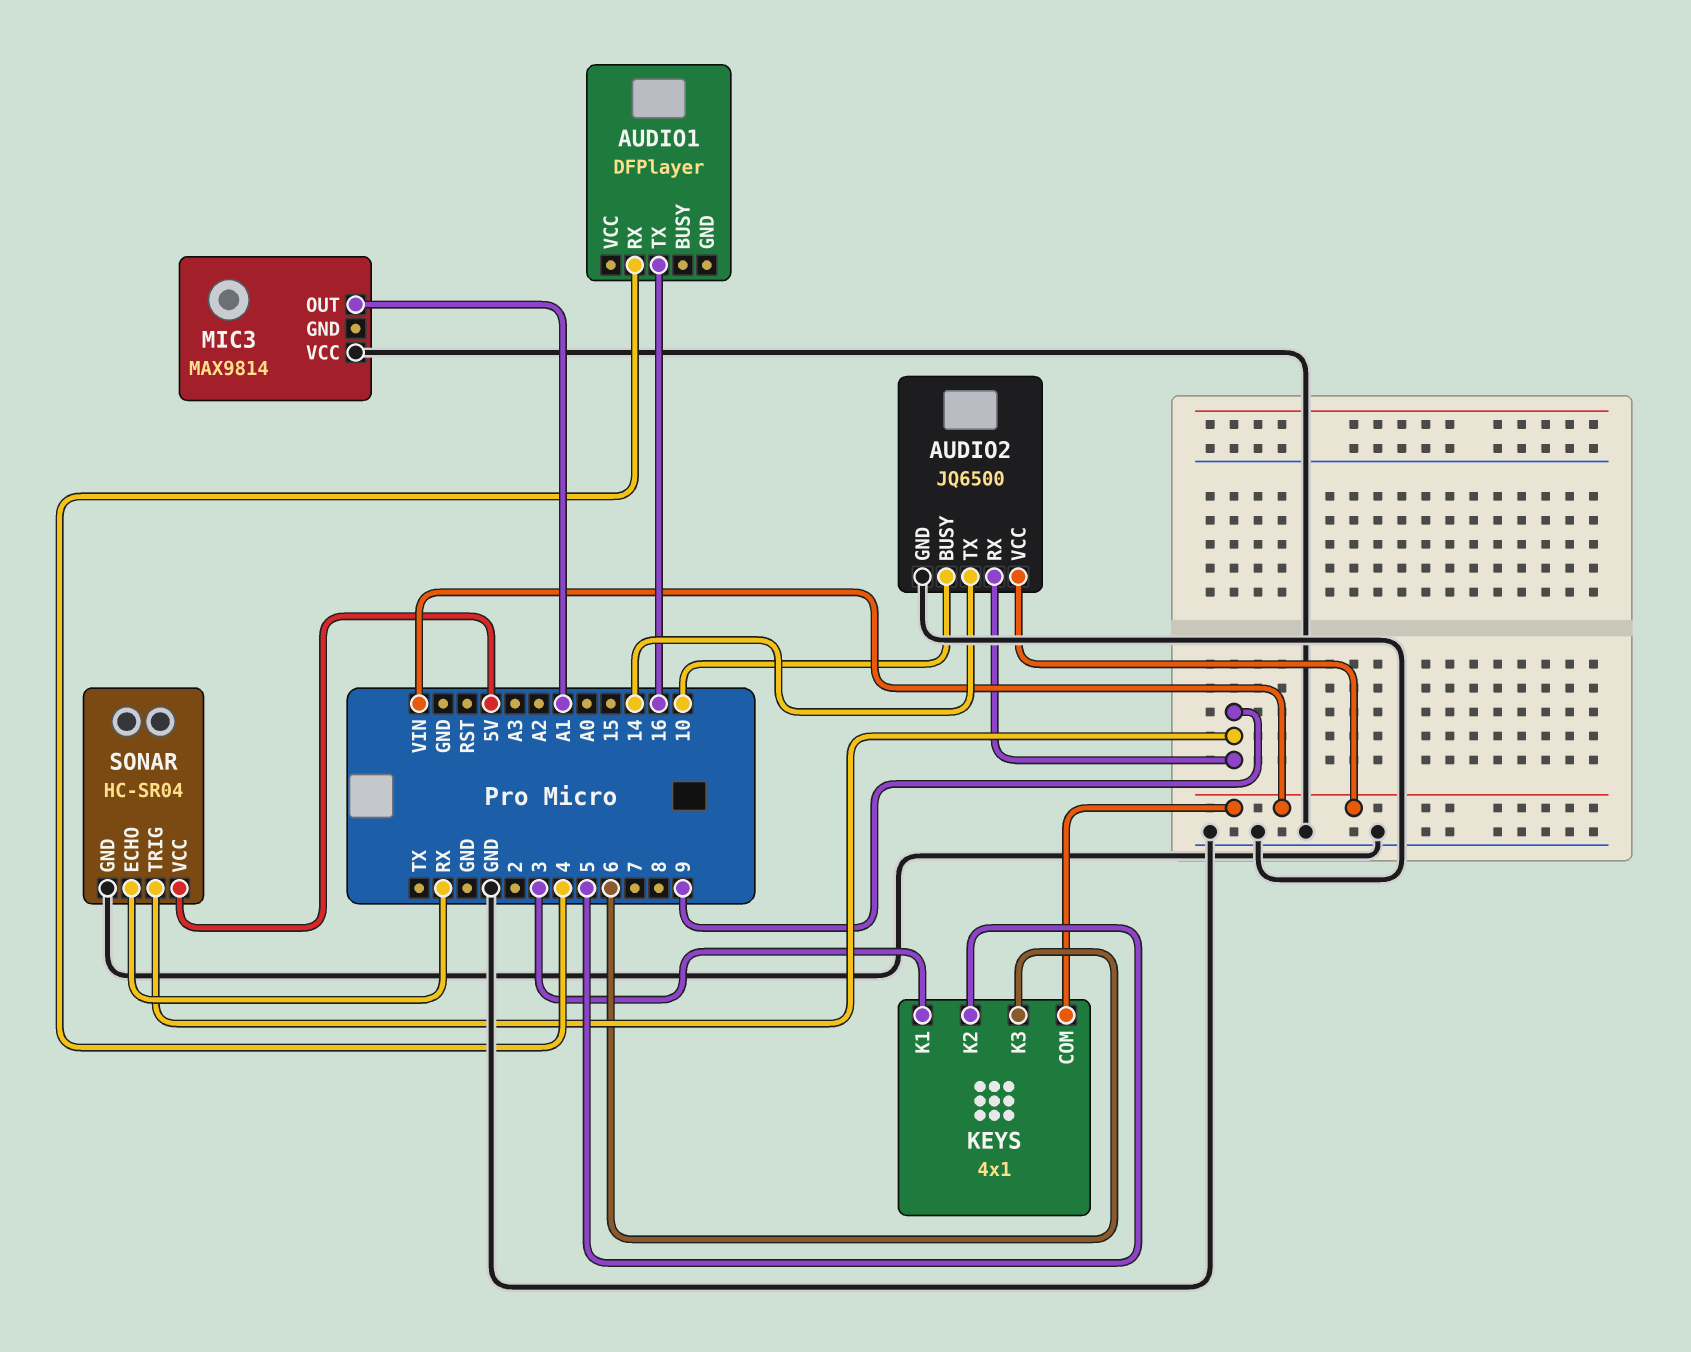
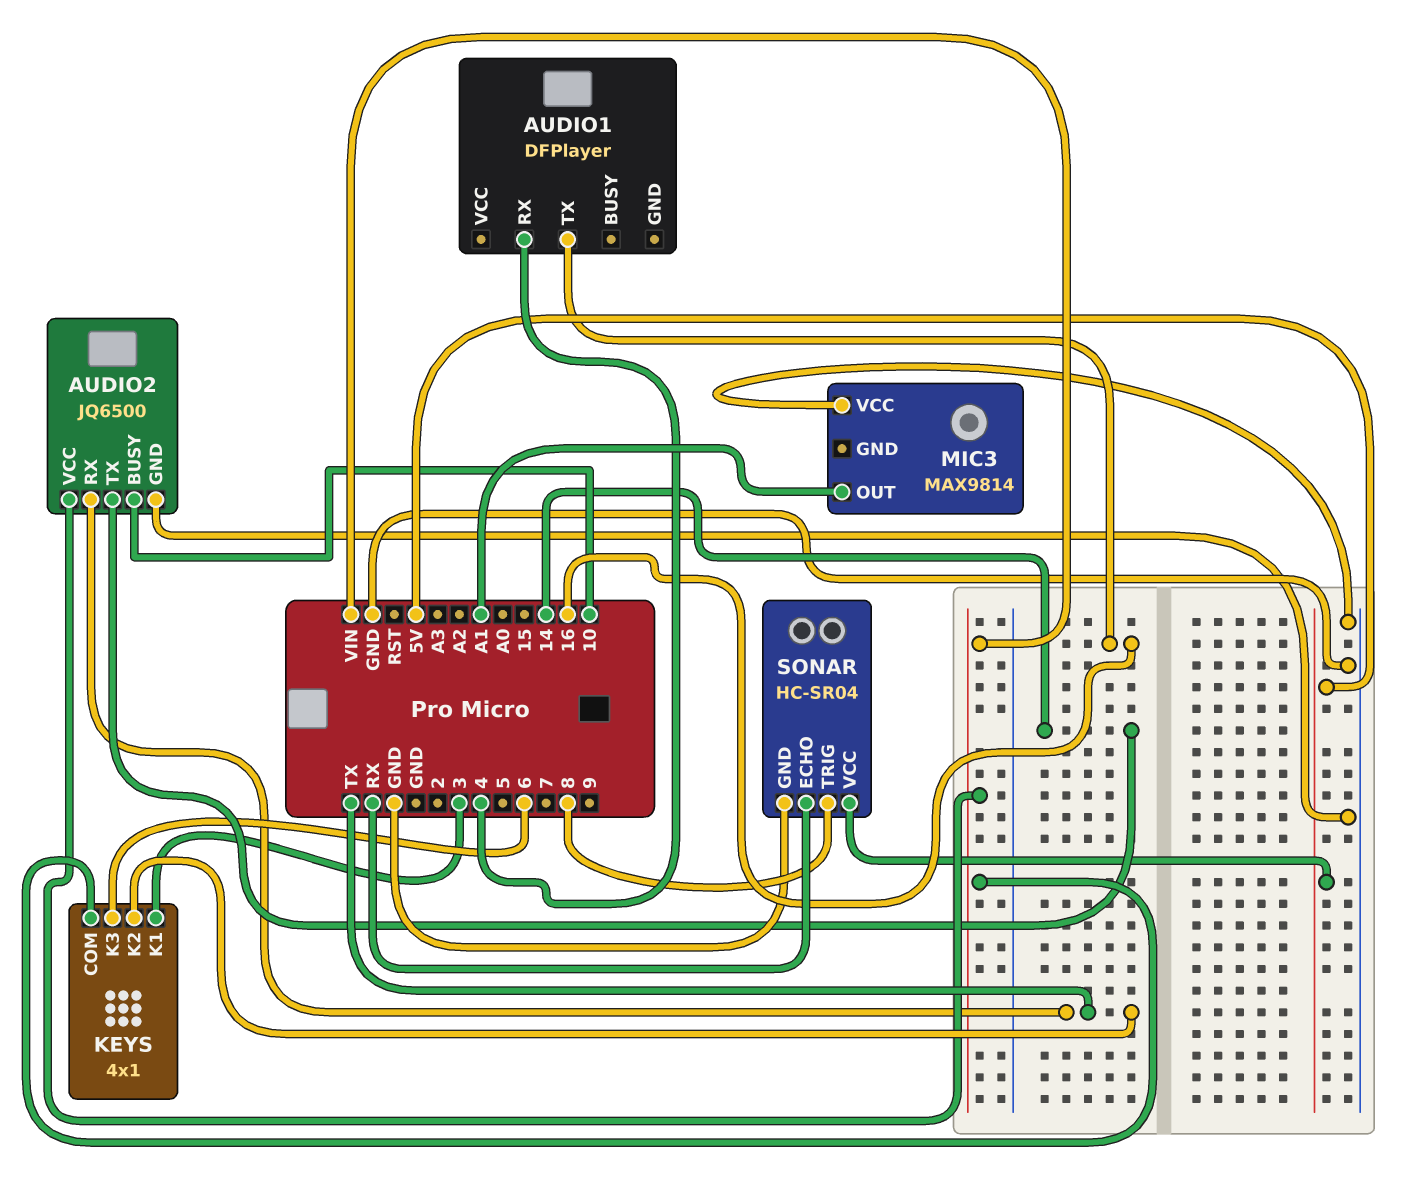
AUDIO2 pin RX: 9 -> TX
KEYS pin K2: 5 -> TX
SONAR pin TRIG: 9 -> 8

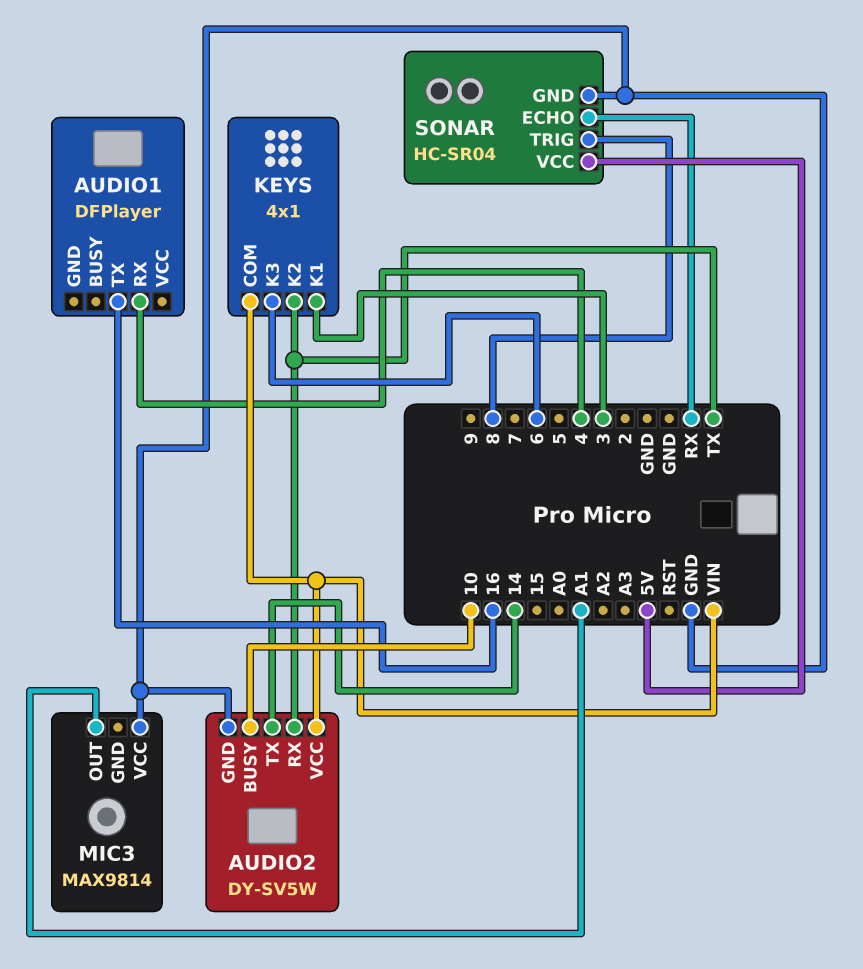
AUDIO2: JQ6500 -> DY-SV5W

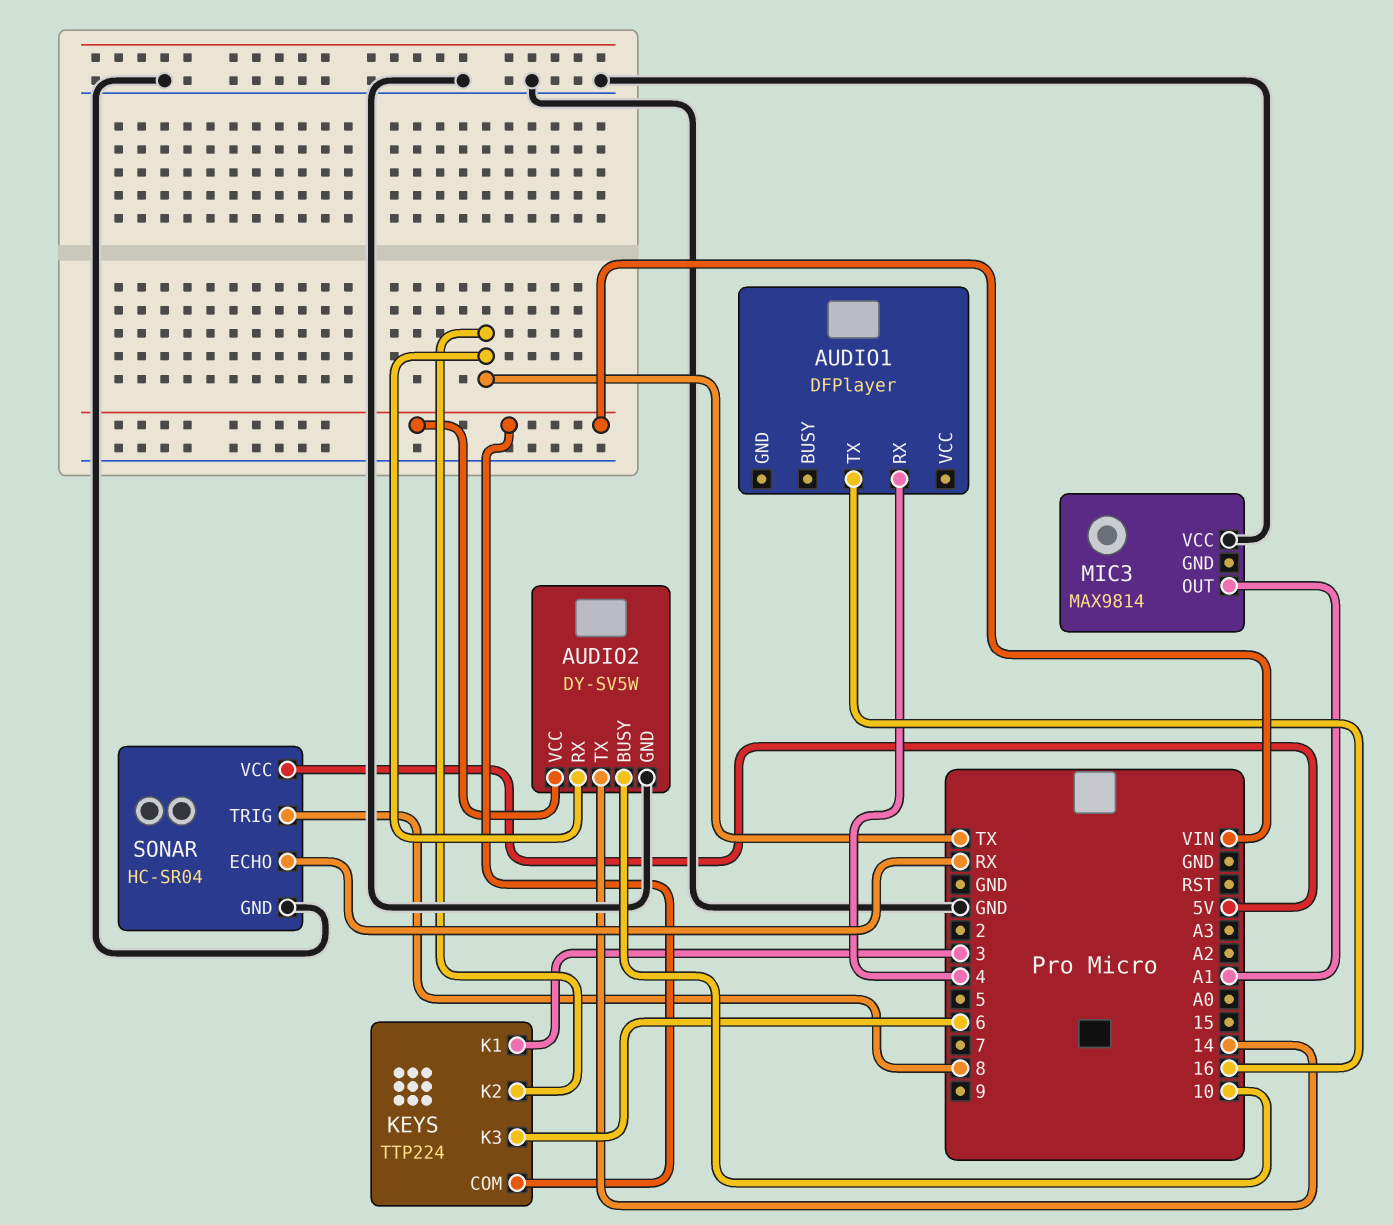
KEYS: 4x1 -> TTP224

